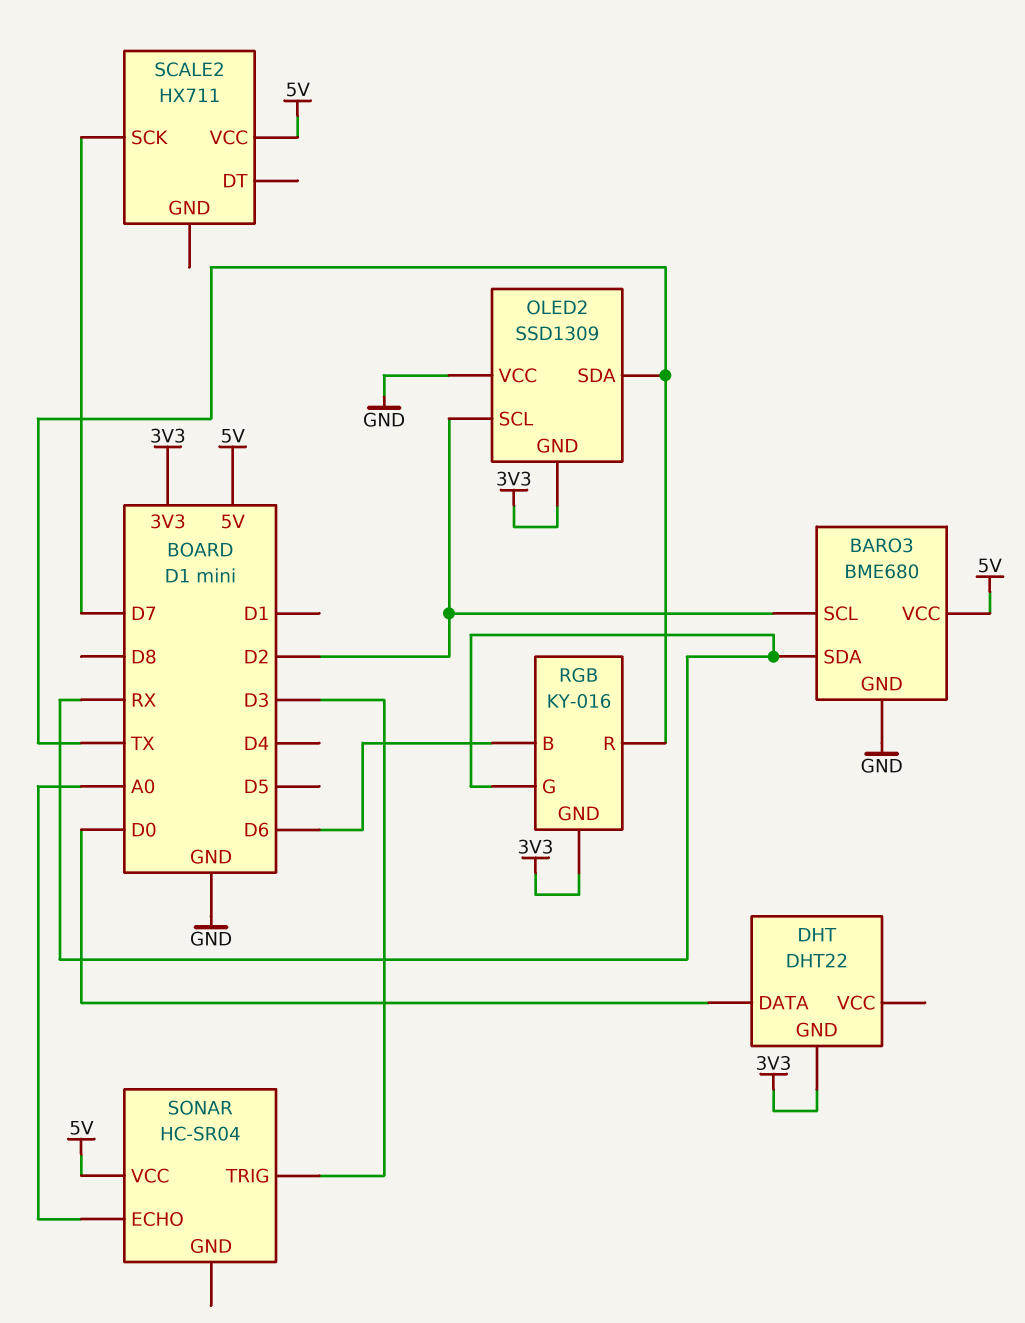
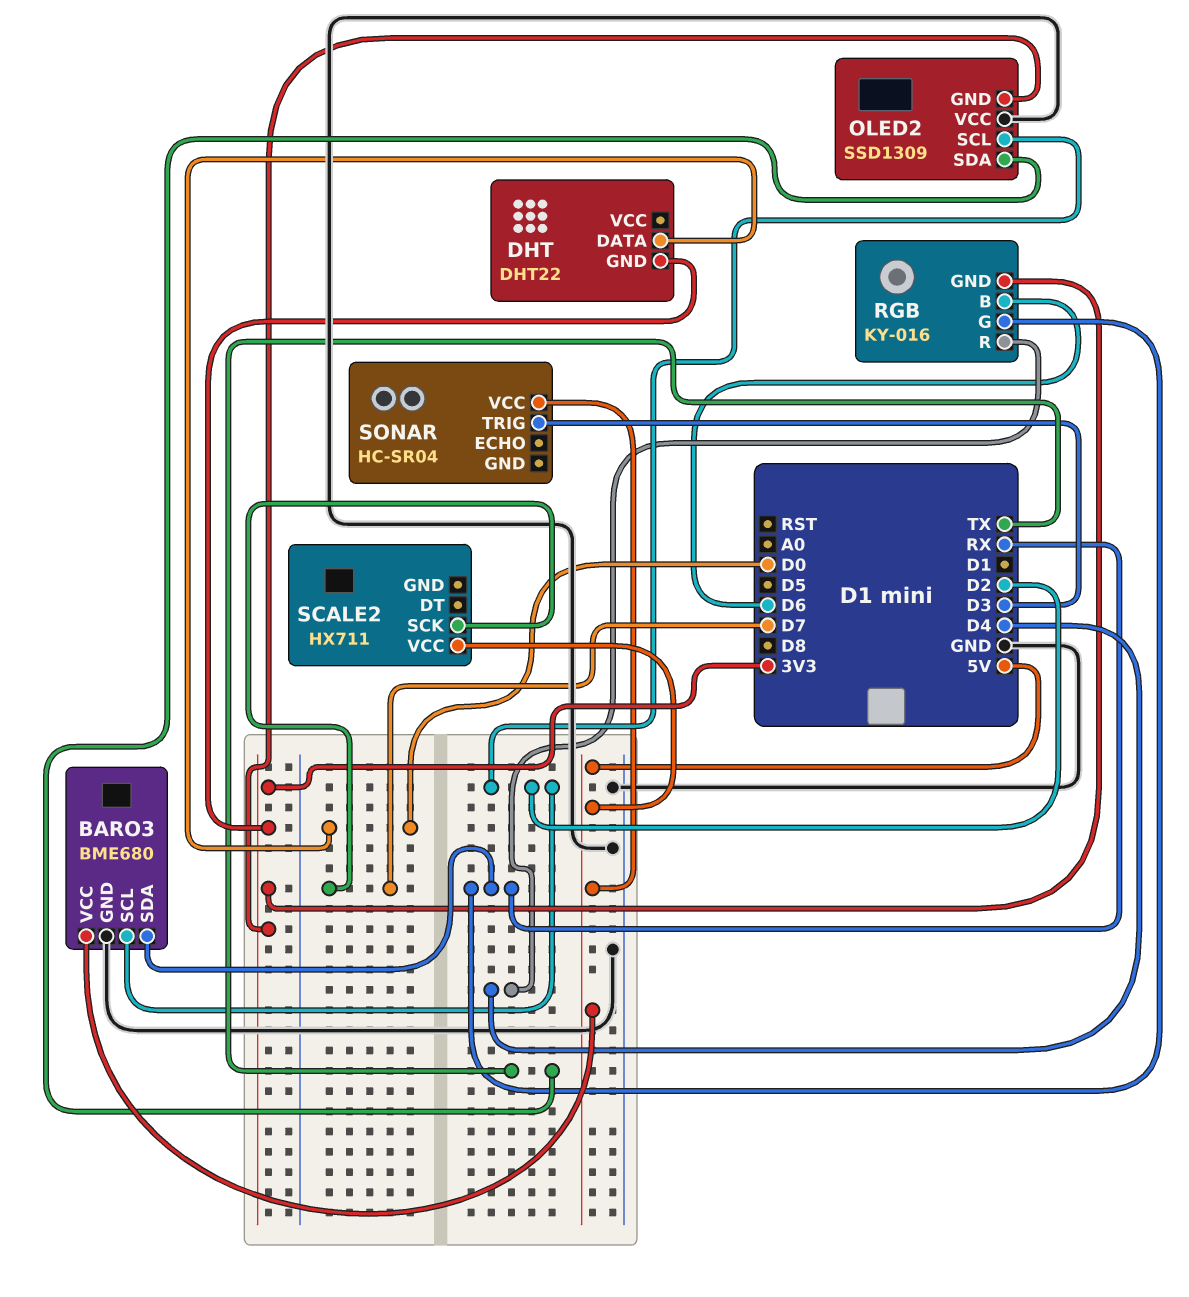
RGB pin R: TX -> D4
SONAR pin ECHO: A0 -> none

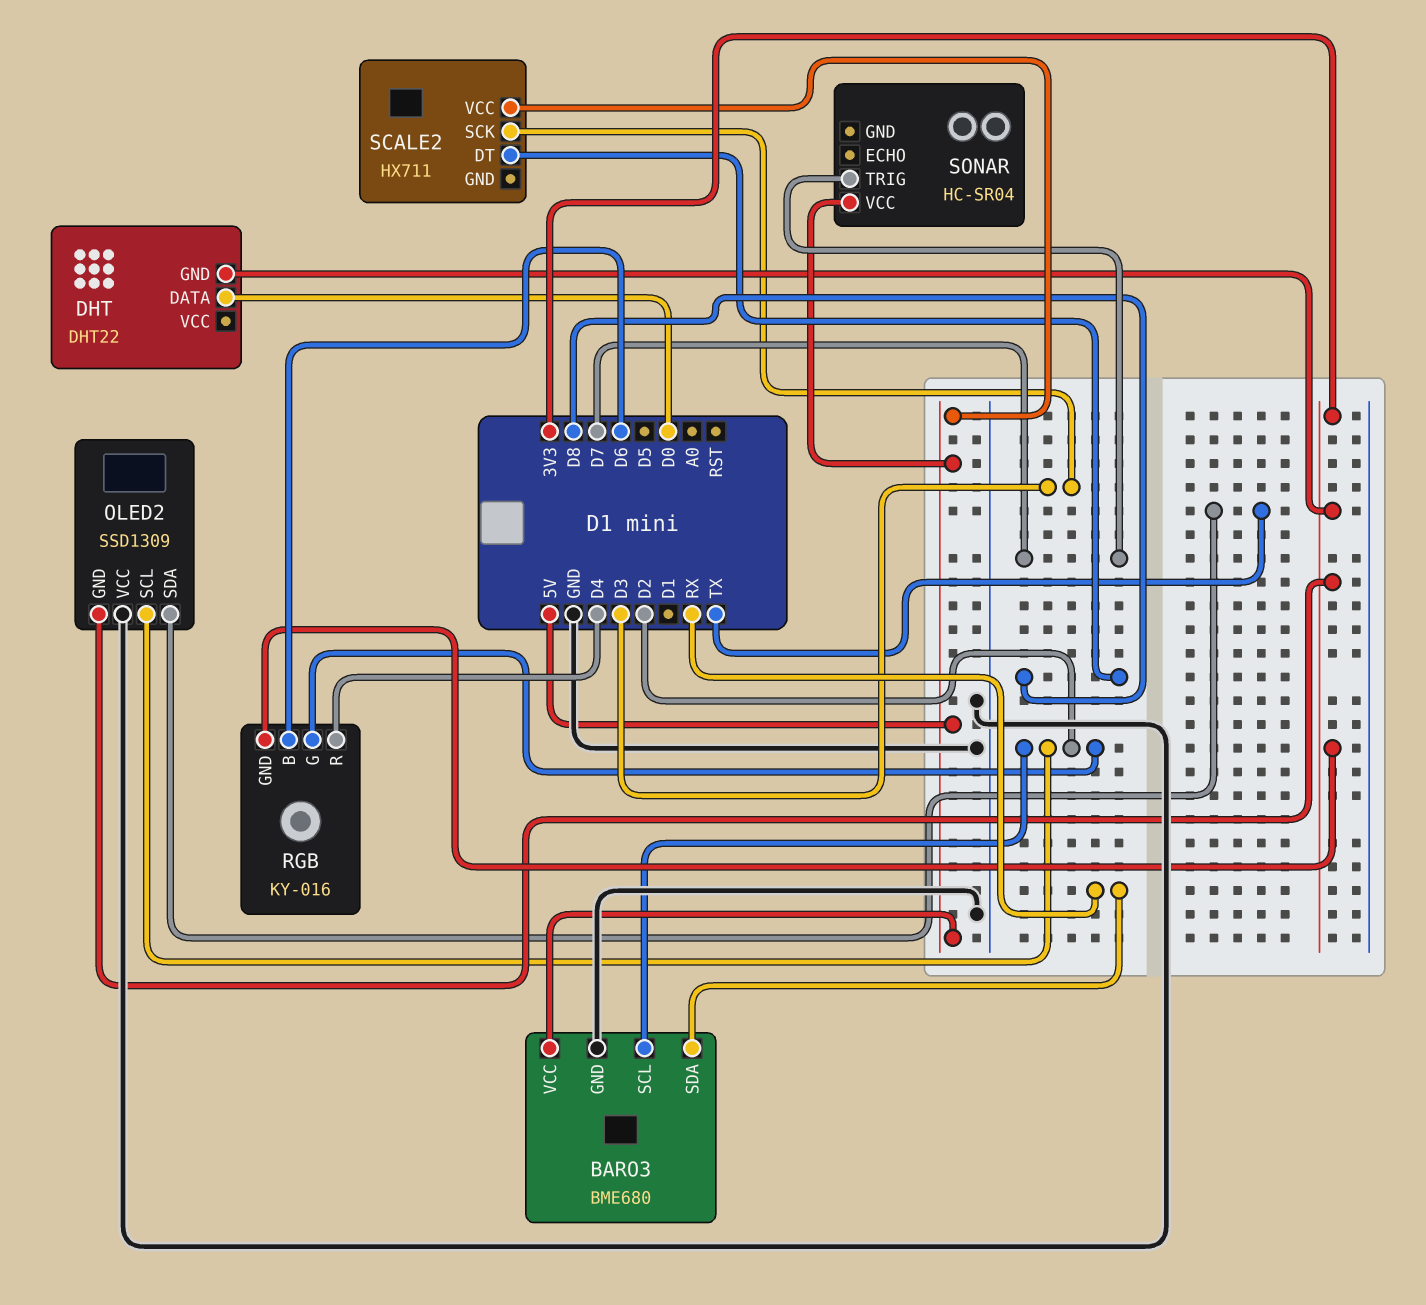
RGB pin G: RX -> D2
SCALE2 pin DT: none -> D8
SCALE2 pin SCK: D7 -> D3
SONAR pin TRIG: D3 -> D7

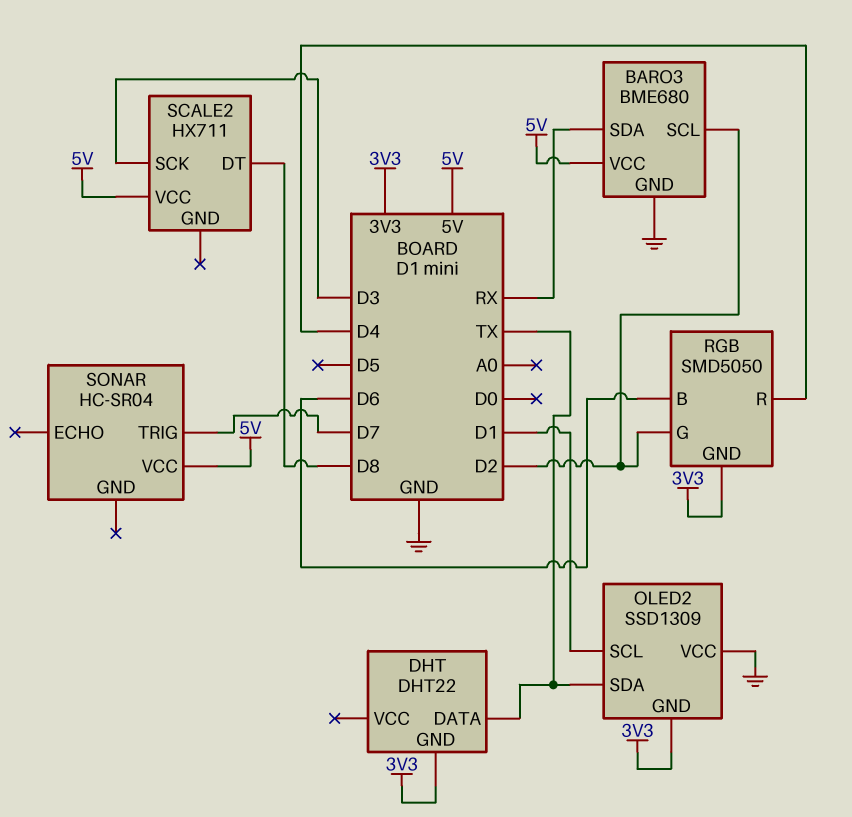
DHT pin DATA: D0 -> TX
OLED2 pin SCL: D2 -> D1
RGB: KY-016 -> SMD5050

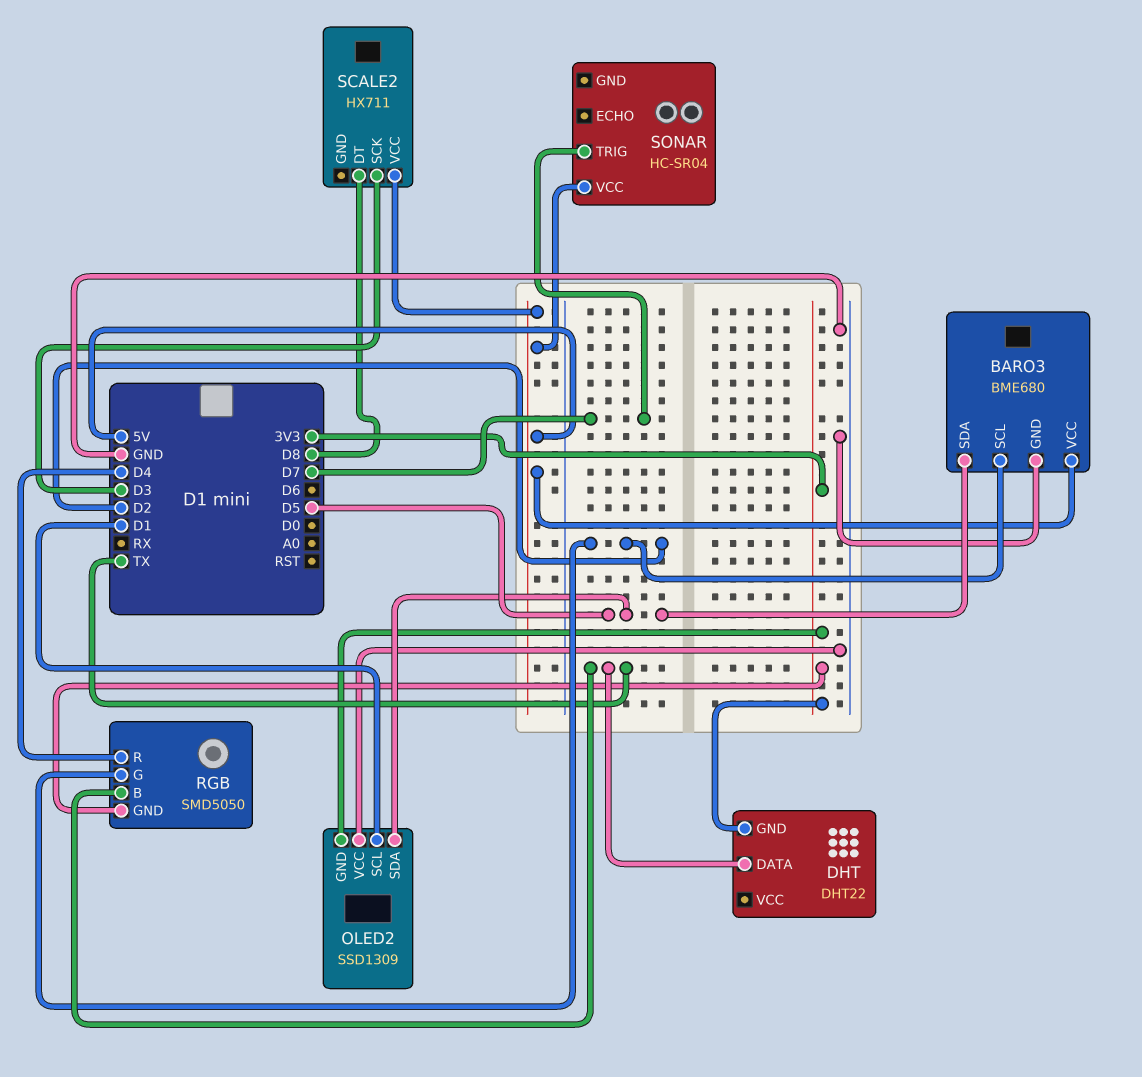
BARO3 pin SDA: RX -> D5
OLED2 pin SDA: TX -> D5
RGB pin B: D6 -> TX

